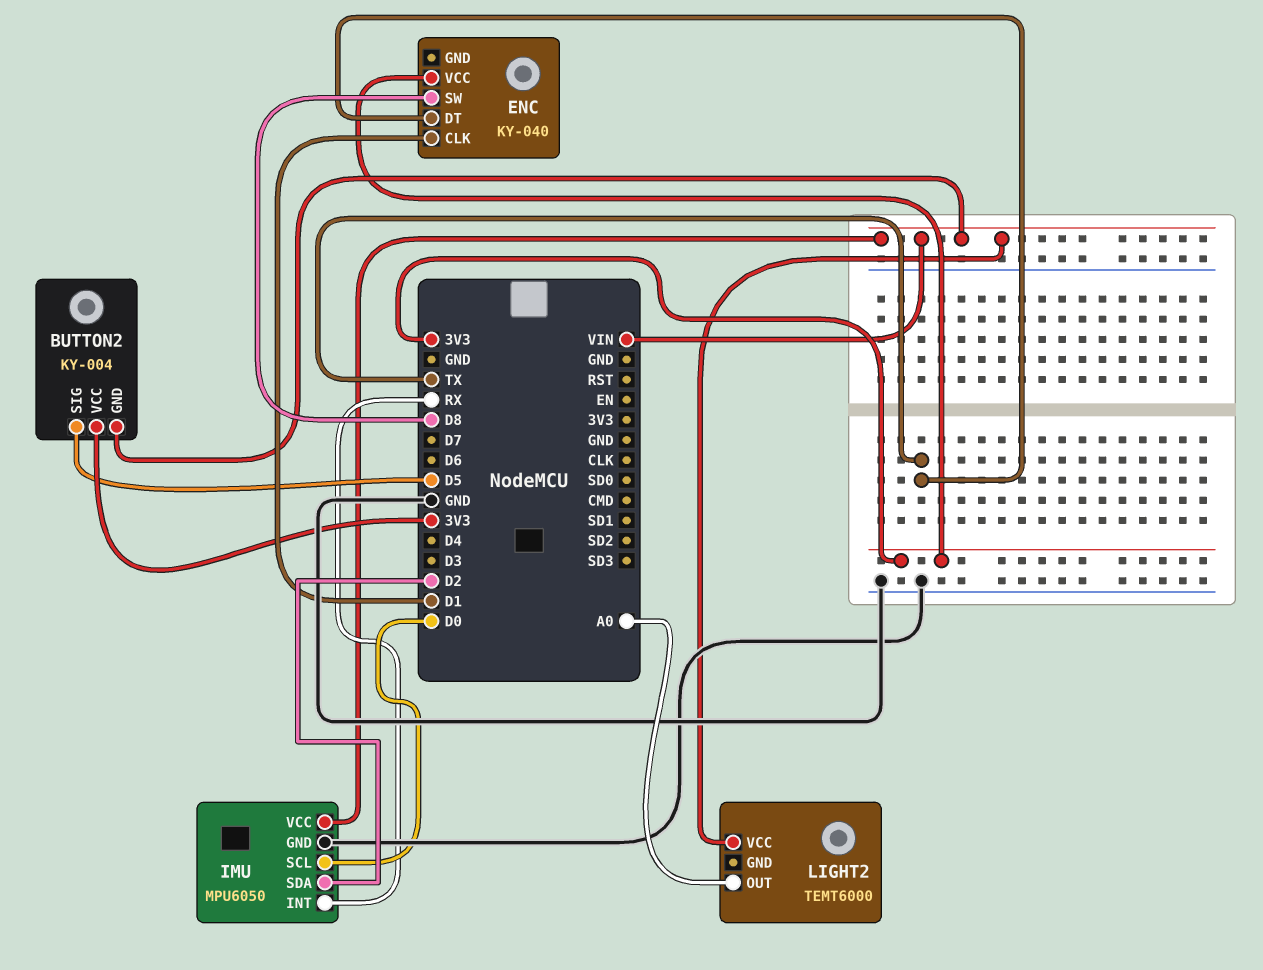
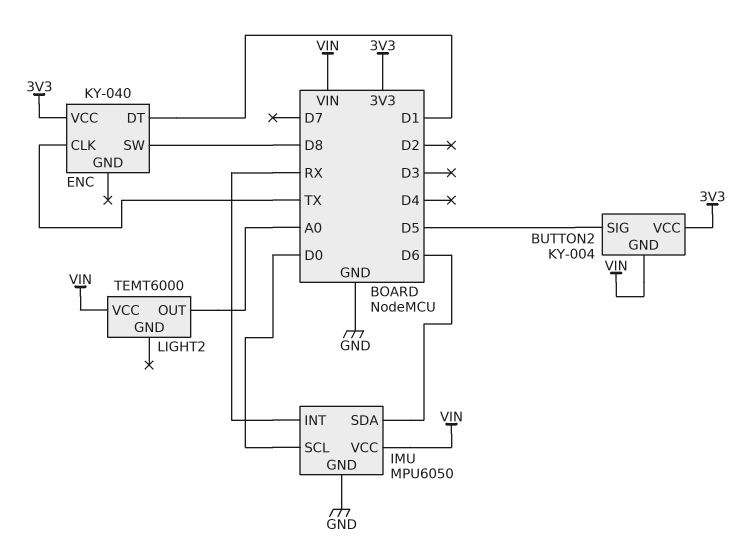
ENC pin CLK: D1 -> TX
ENC pin DT: TX -> D1
IMU pin SDA: D2 -> D6

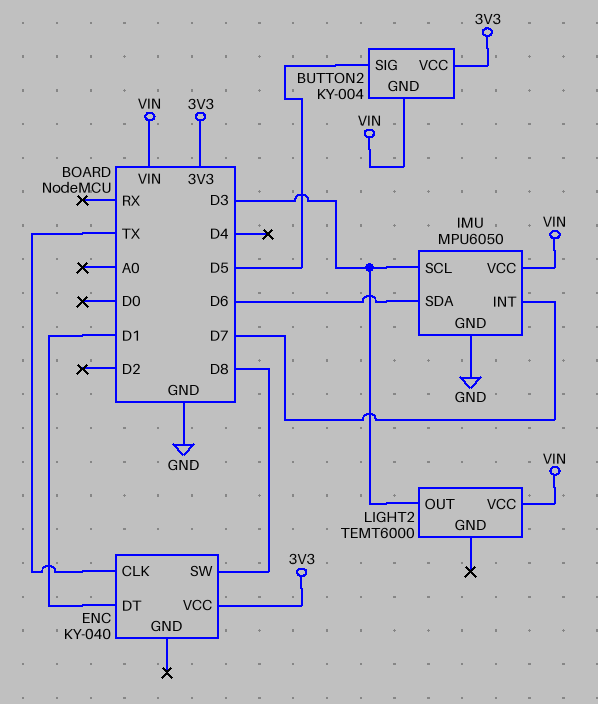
IMU pin INT: RX -> D7
IMU pin SCL: D0 -> D3
LIGHT2 pin OUT: A0 -> D3

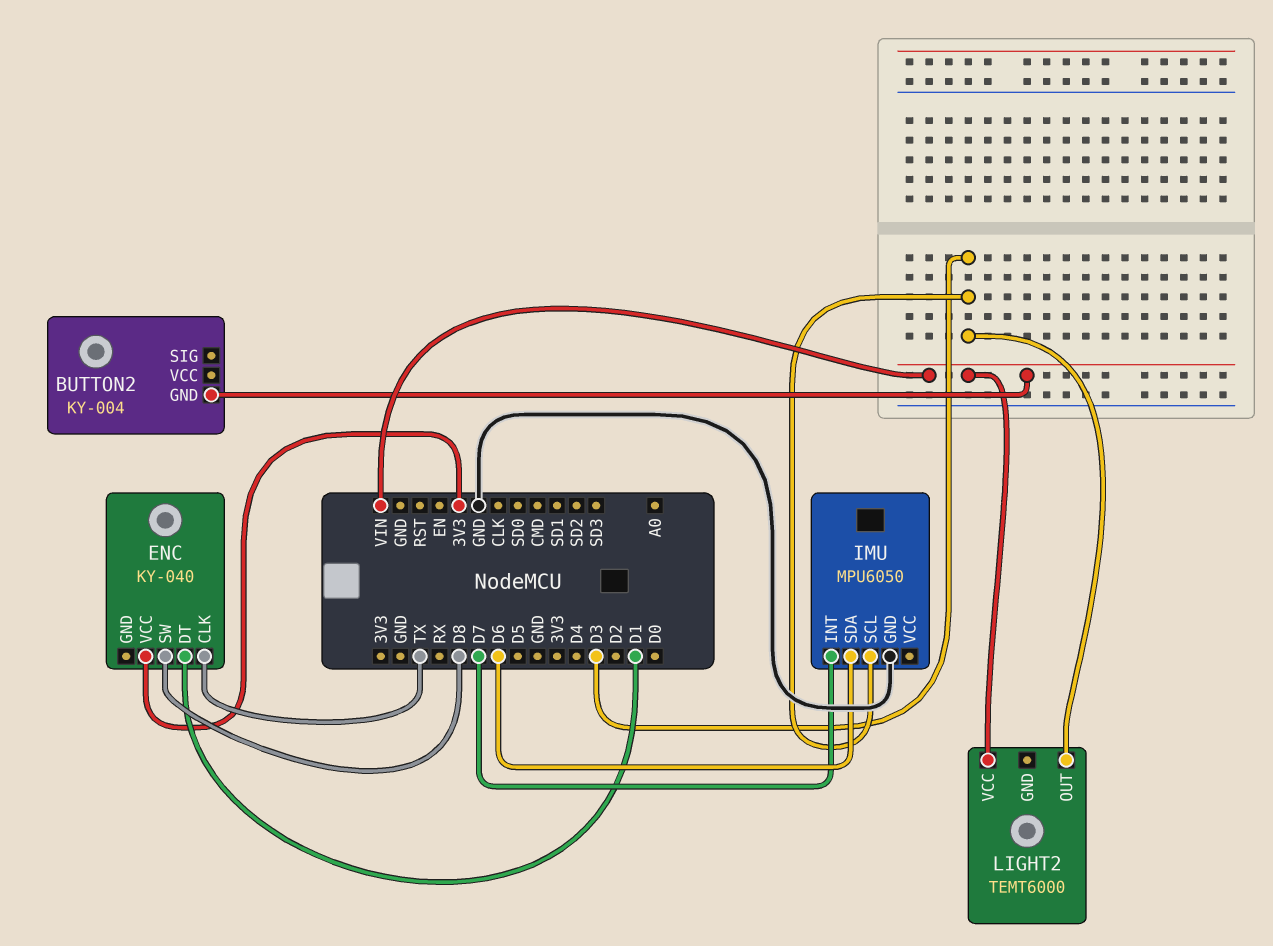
BUTTON2 pin SIG: D5 -> none
BUTTON2 pin VCC: 3V3 -> none
IMU pin VCC: VIN -> none

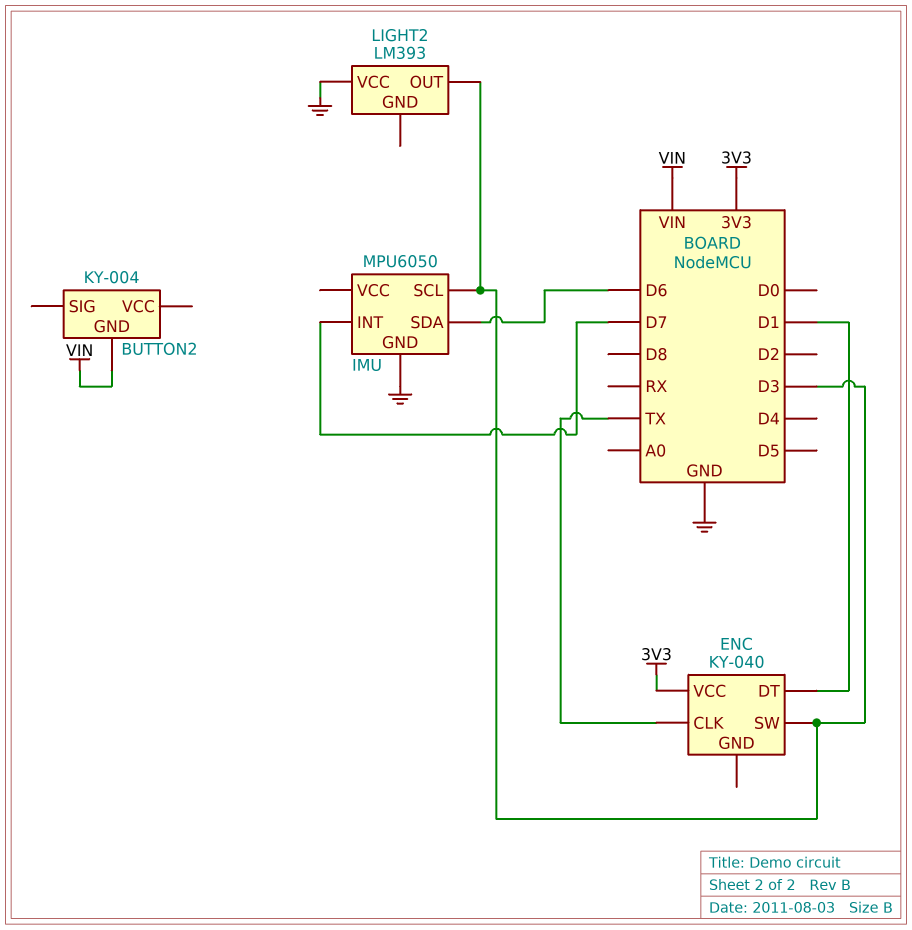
ENC pin SW: D8 -> D3
LIGHT2: TEMT6000 -> LM393
LIGHT2 pin VCC: VIN -> GND

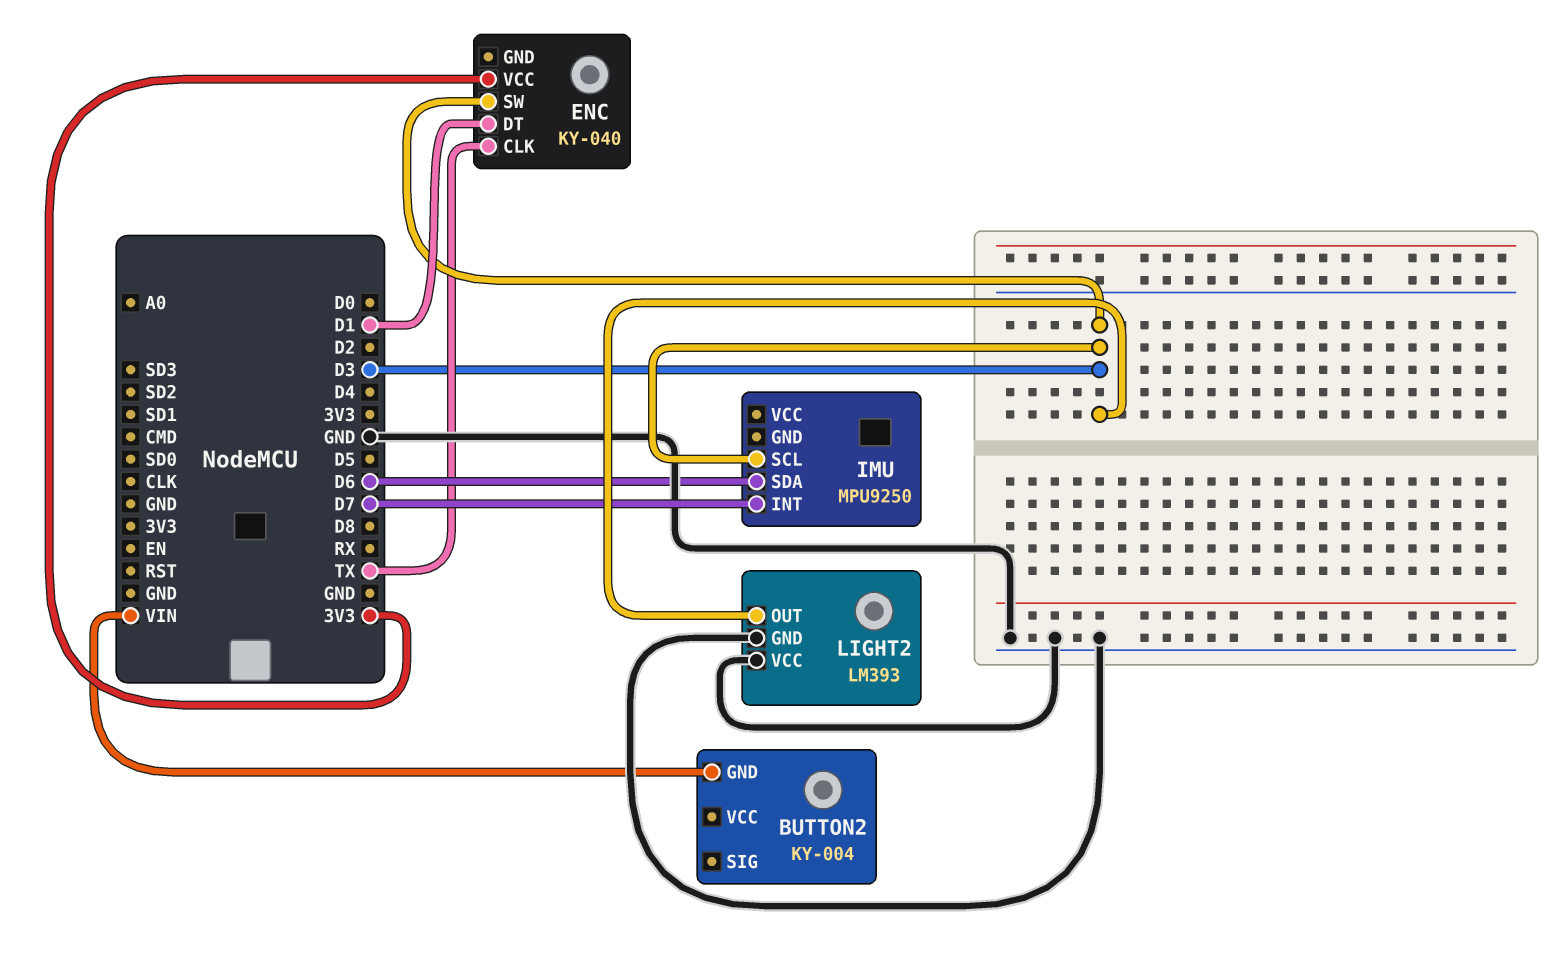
IMU: MPU6050 -> MPU9250
IMU pin GND: GND -> none
LIGHT2 pin GND: none -> GND

